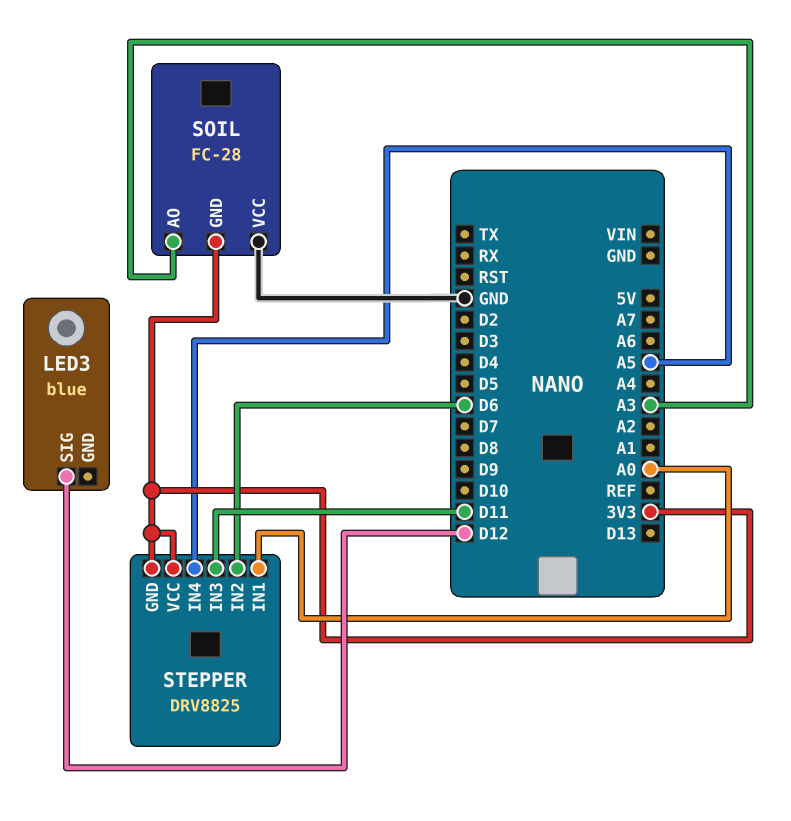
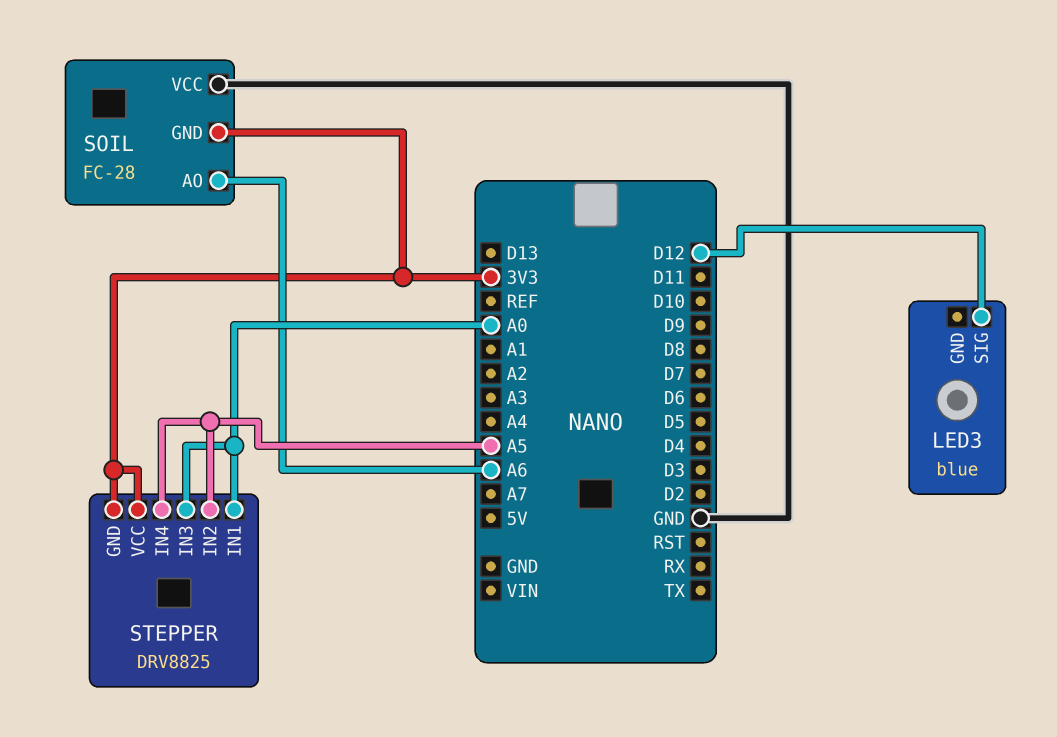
SOIL pin AO: A3 -> A6
STEPPER pin IN2: D6 -> A5
STEPPER pin IN3: D11 -> A0

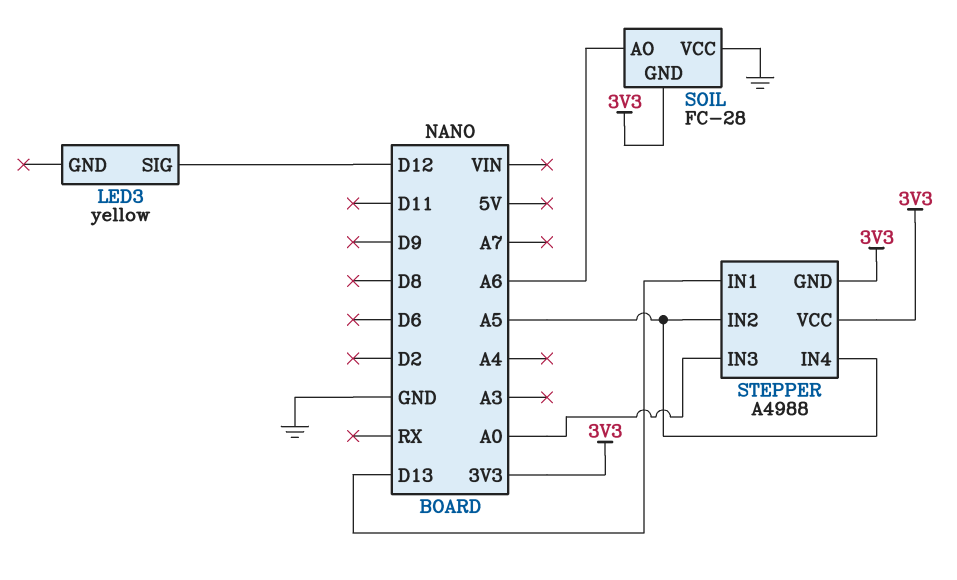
LED3: blue -> yellow
STEPPER: DRV8825 -> A4988
STEPPER pin IN1: A0 -> D13

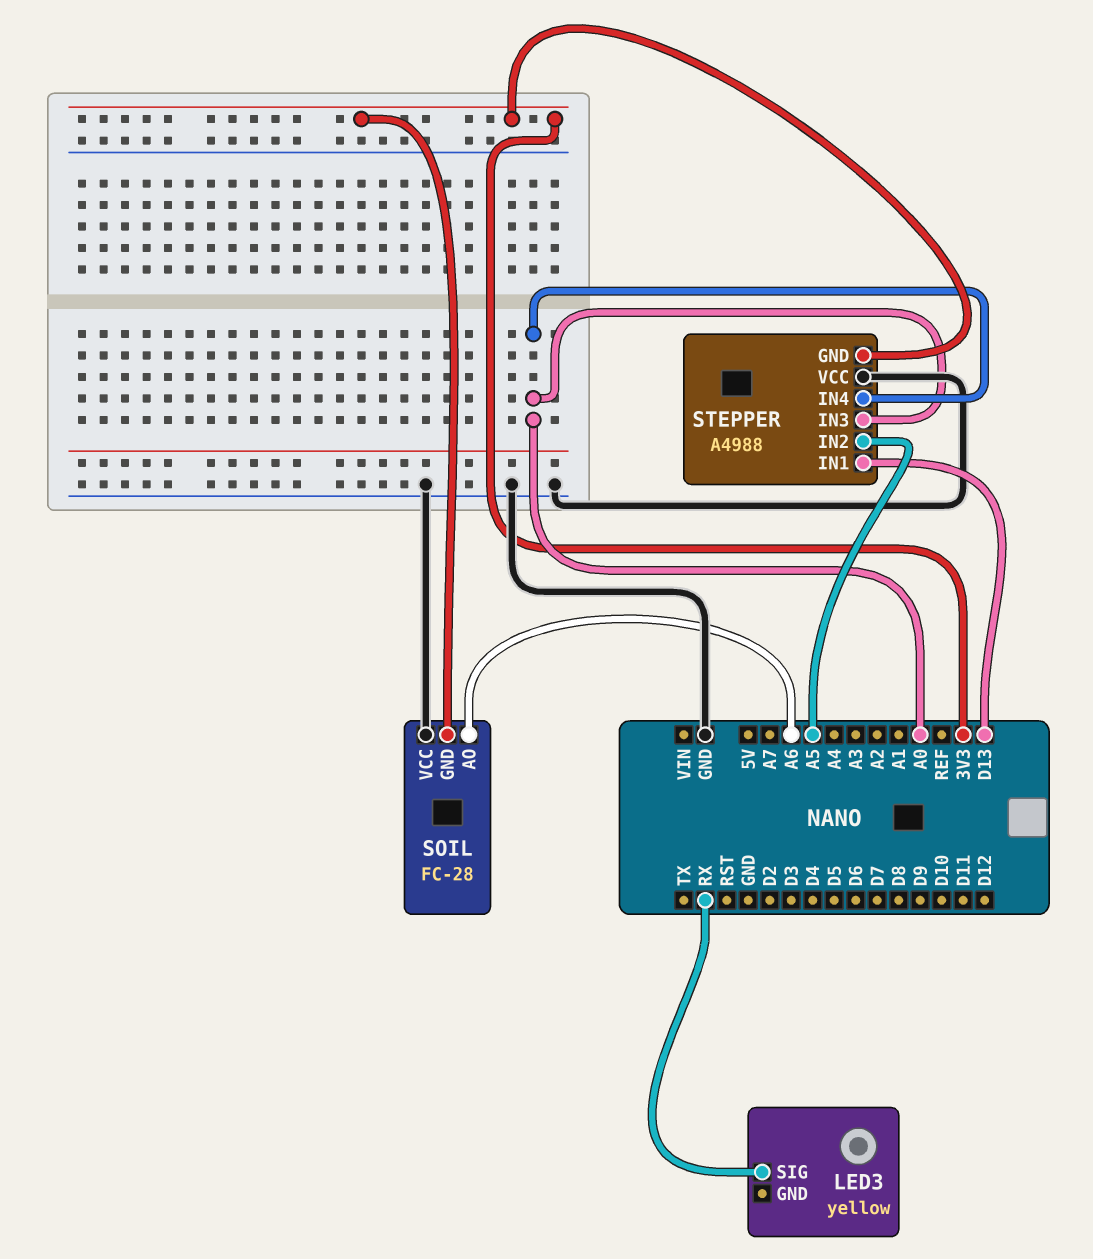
LED3 pin SIG: D12 -> RX
STEPPER pin IN4: A5 -> A0
STEPPER pin VCC: 3V3 -> GND

